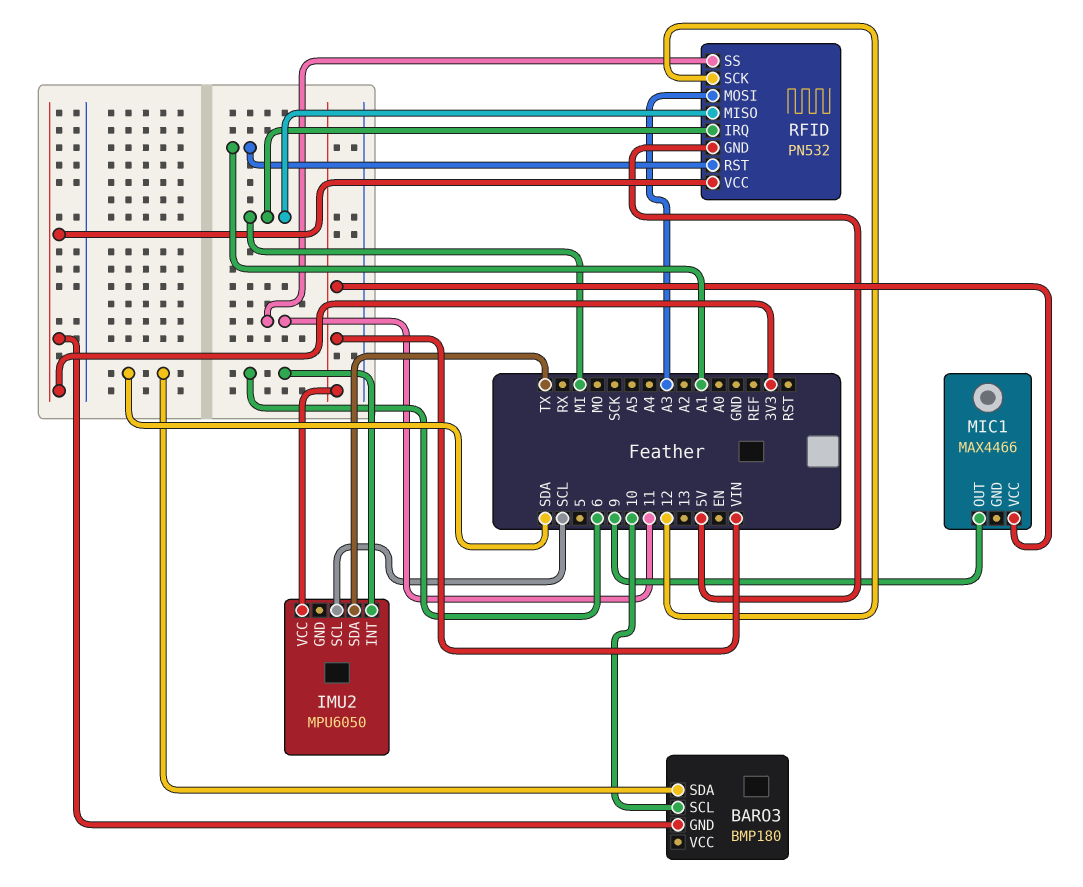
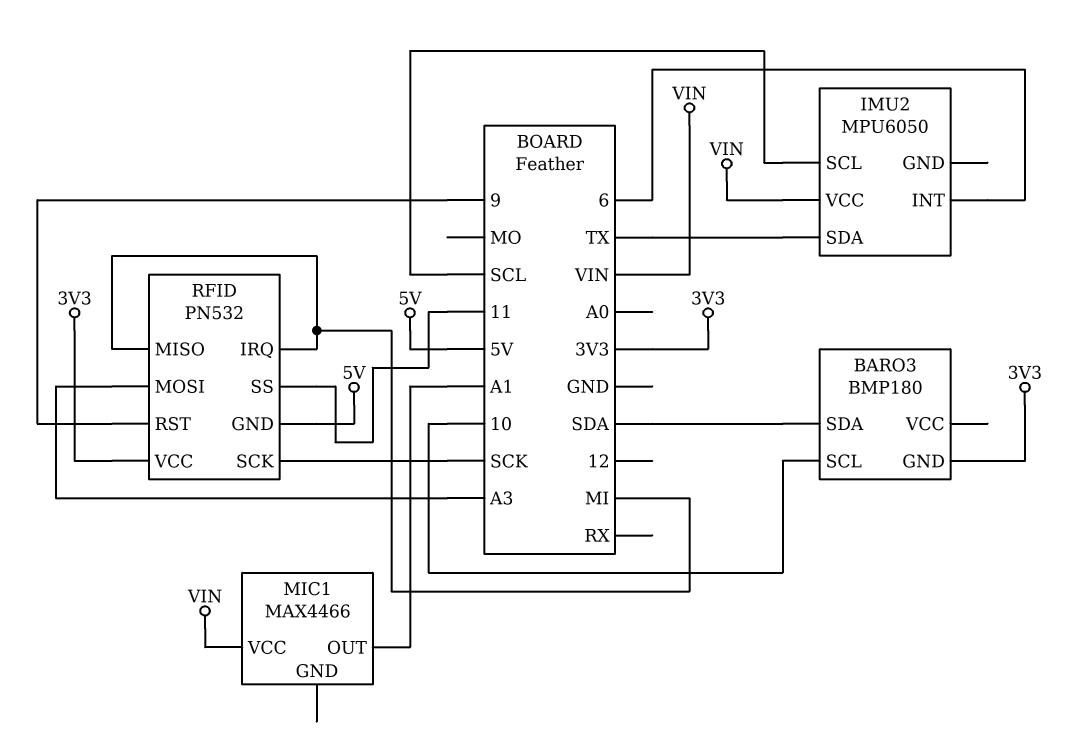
MIC1 pin OUT: 9 -> A1
RFID pin RST: A1 -> 9
RFID pin SCK: 12 -> SCK

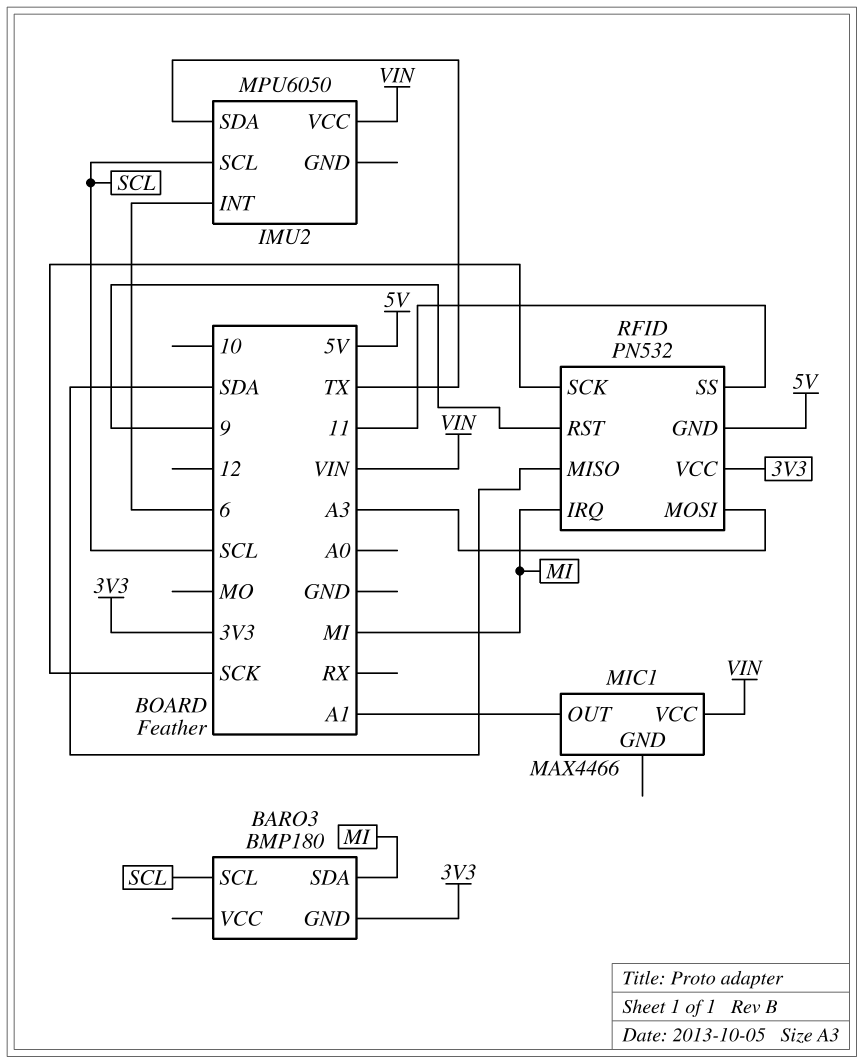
BARO3 pin SCL: 10 -> SCL
BARO3 pin SDA: SDA -> MI
RFID pin MISO: MI -> SDA

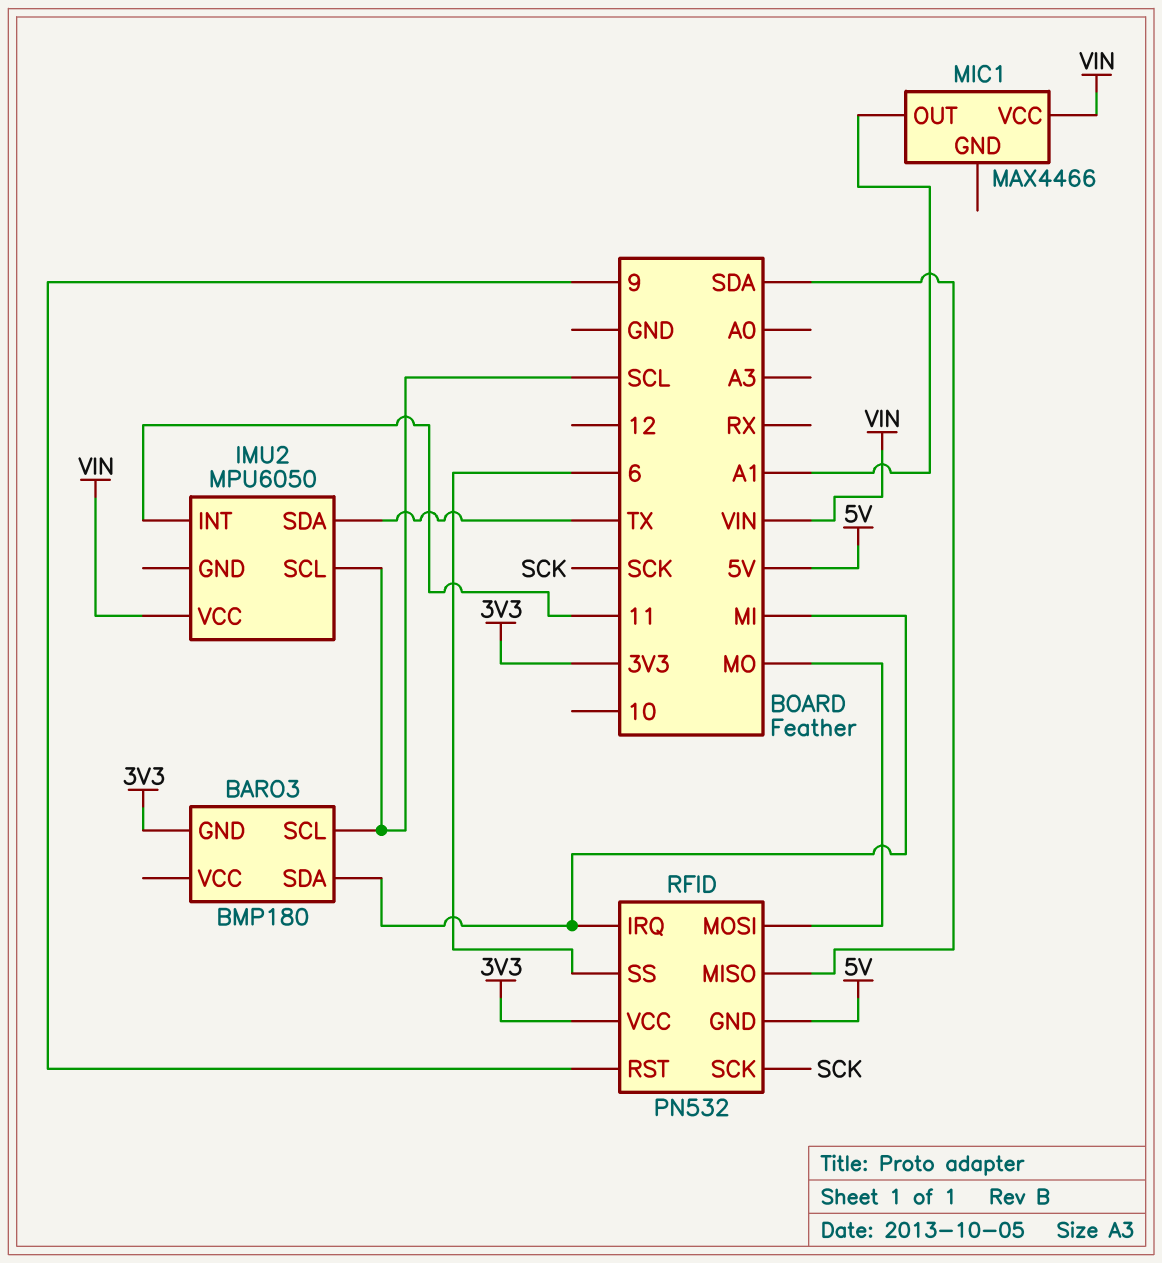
IMU2 pin INT: 6 -> 11
RFID pin MOSI: A3 -> MO
RFID pin SS: 11 -> 6

